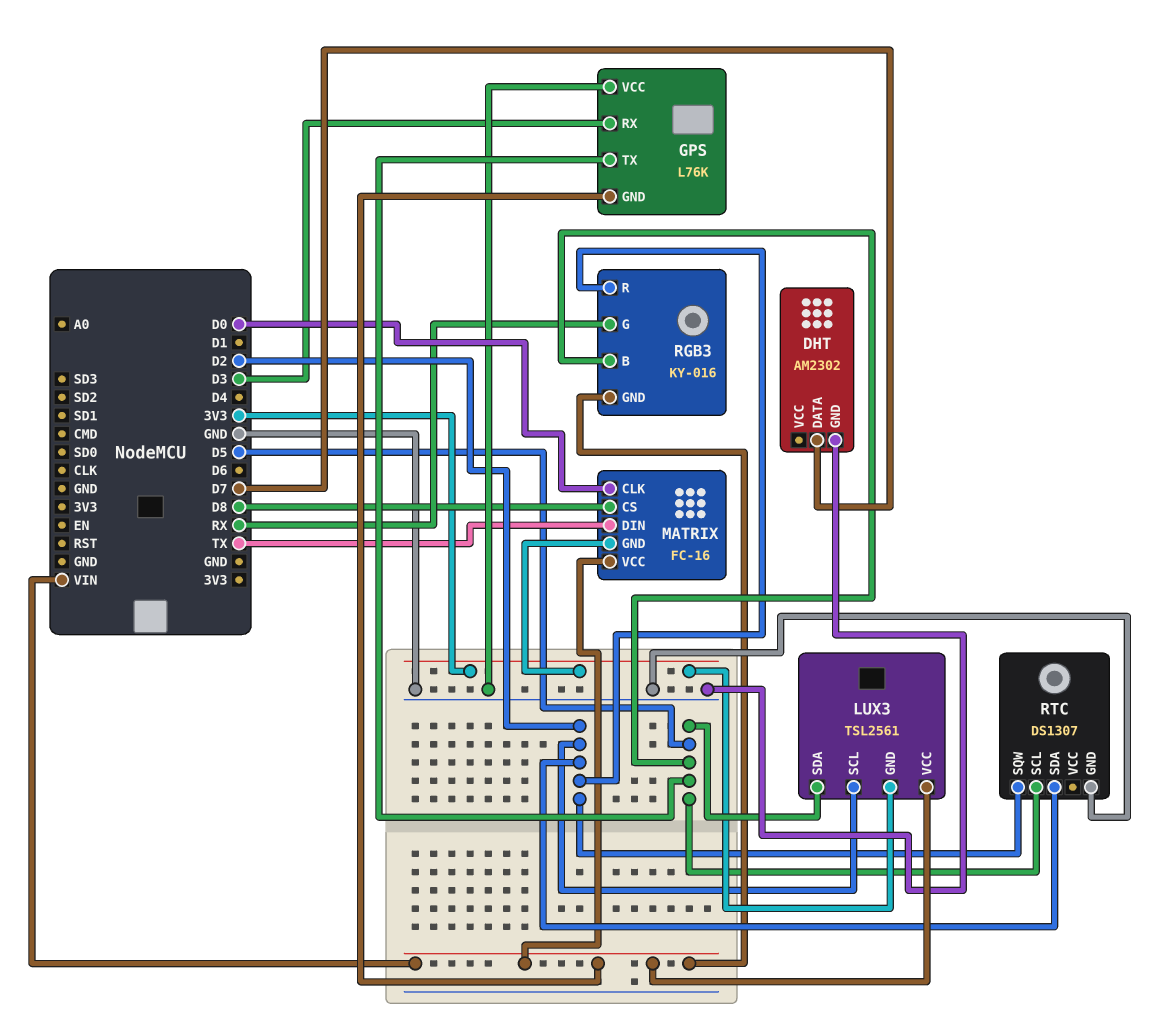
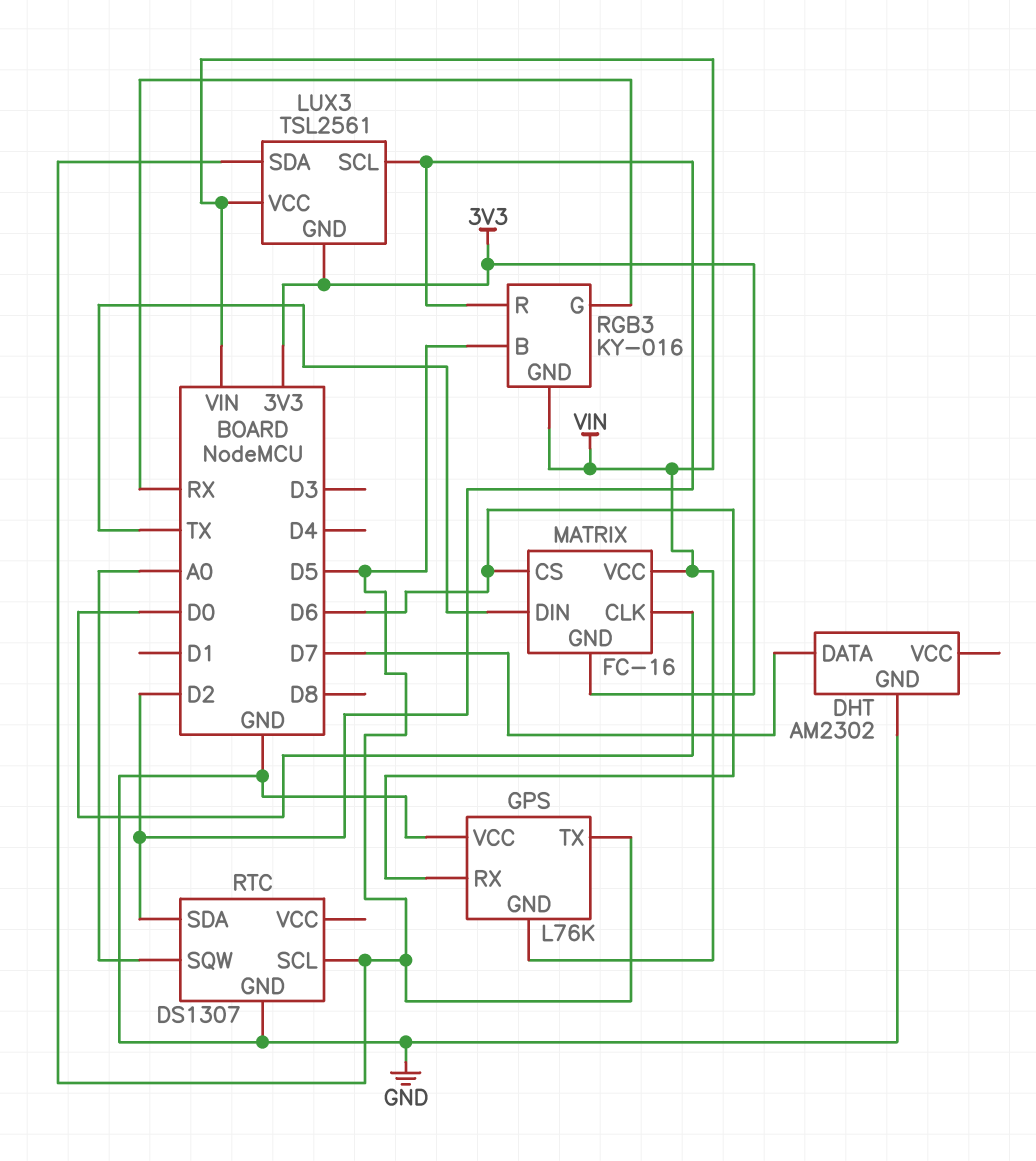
GPS pin RX: D3 -> D6
MATRIX pin CS: D8 -> D6
RTC pin SQW: D2 -> A0

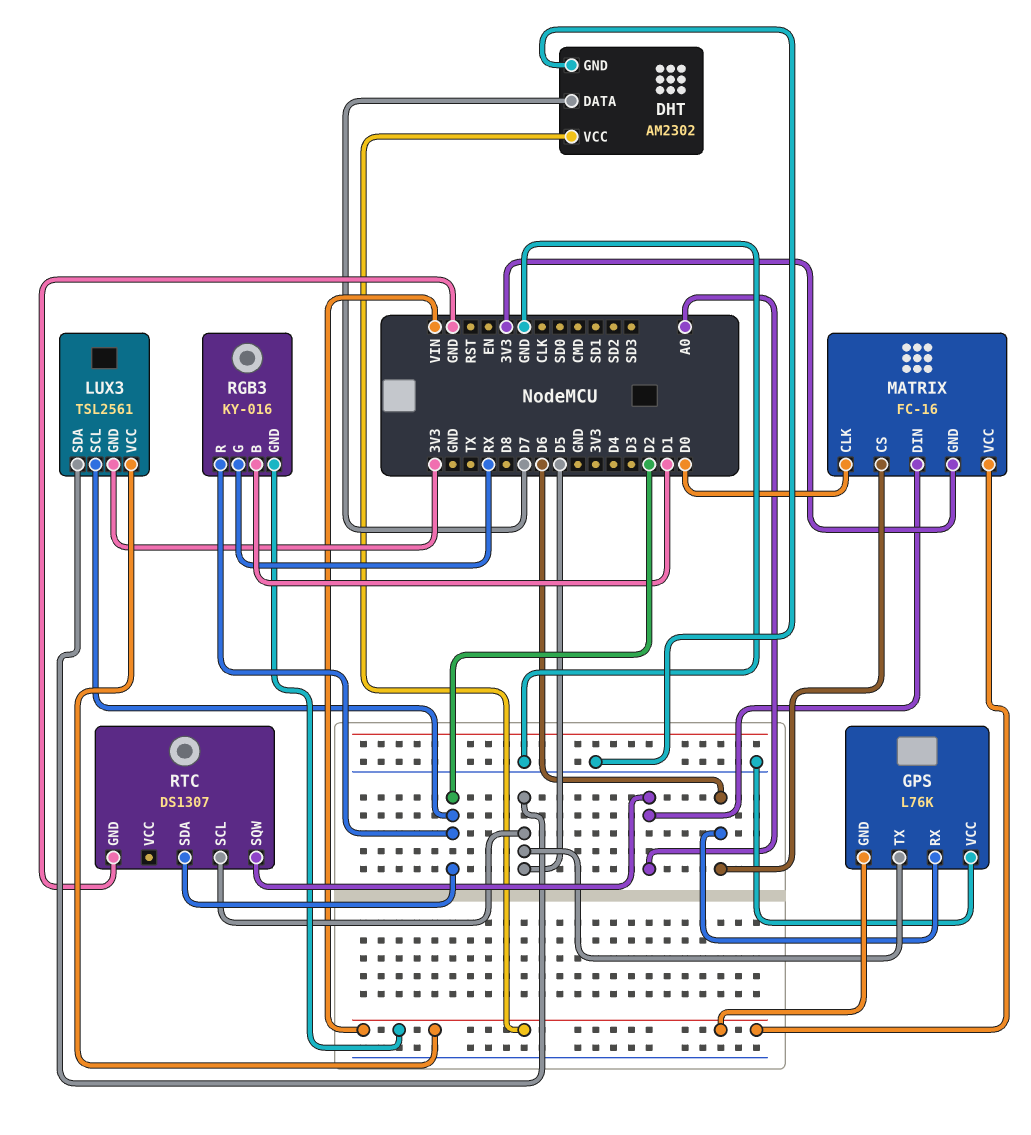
DHT pin VCC: none -> VIN
MATRIX pin DIN: TX -> A0
RGB3 pin B: D5 -> D1

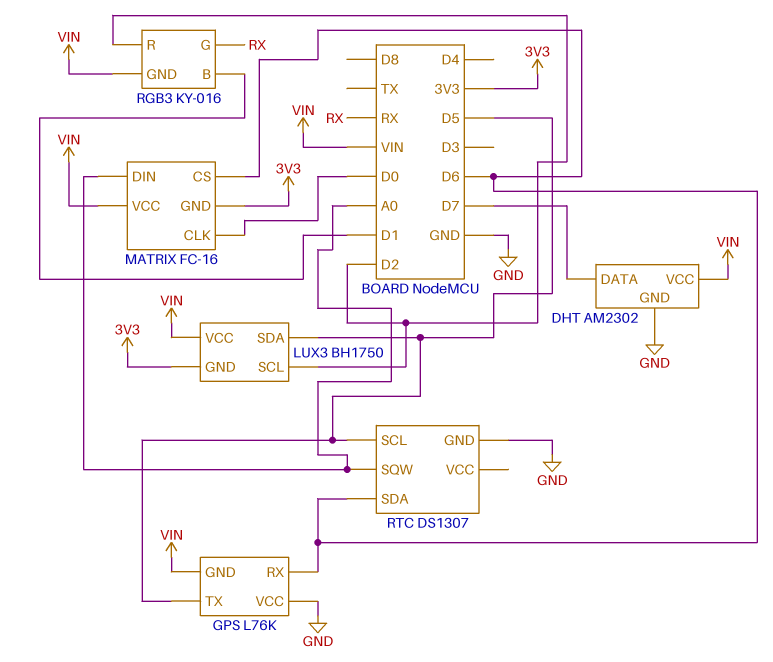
LUX3: TSL2561 -> BH1750
RTC pin SDA: D2 -> D6

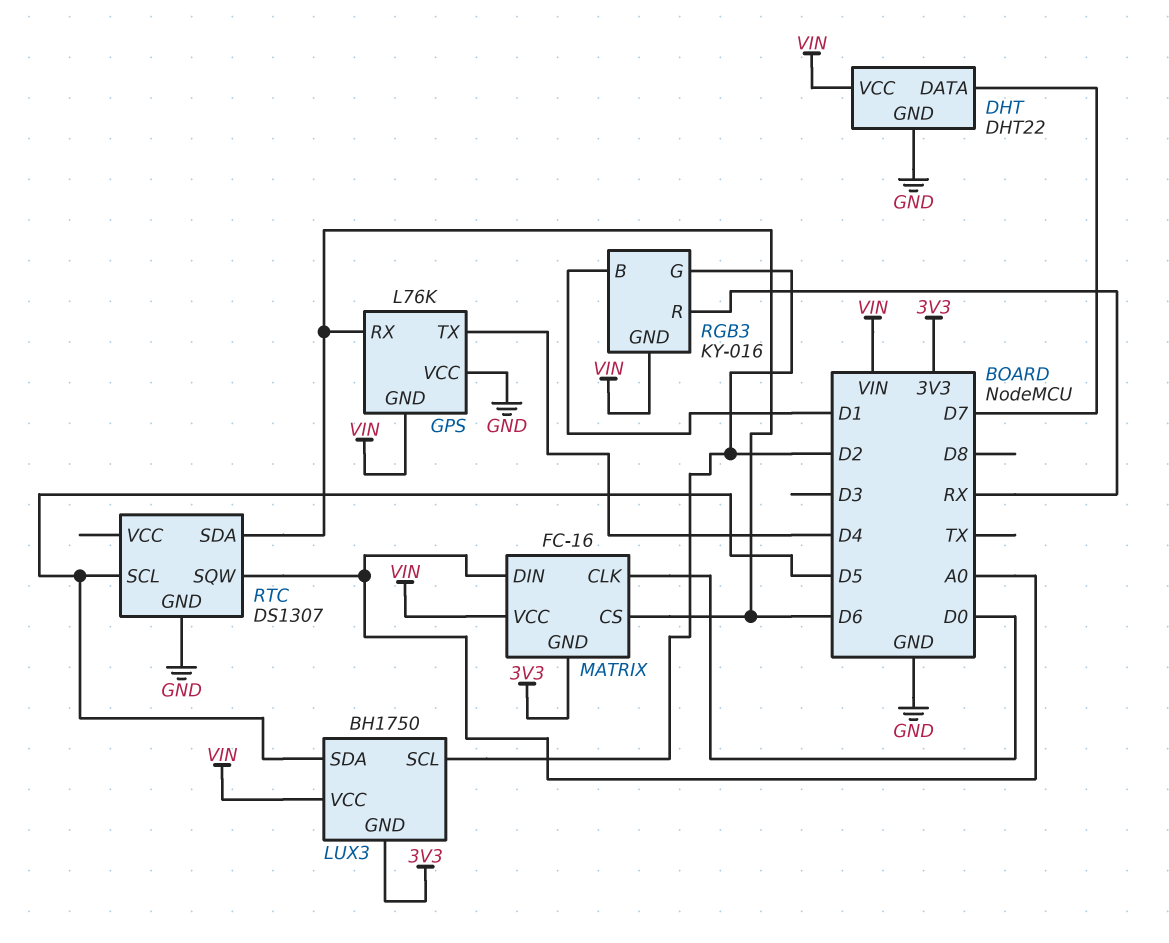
DHT: AM2302 -> DHT22
GPS pin TX: D5 -> D4
RGB3 pin G: RX -> D2
RGB3 pin R: D2 -> RX

